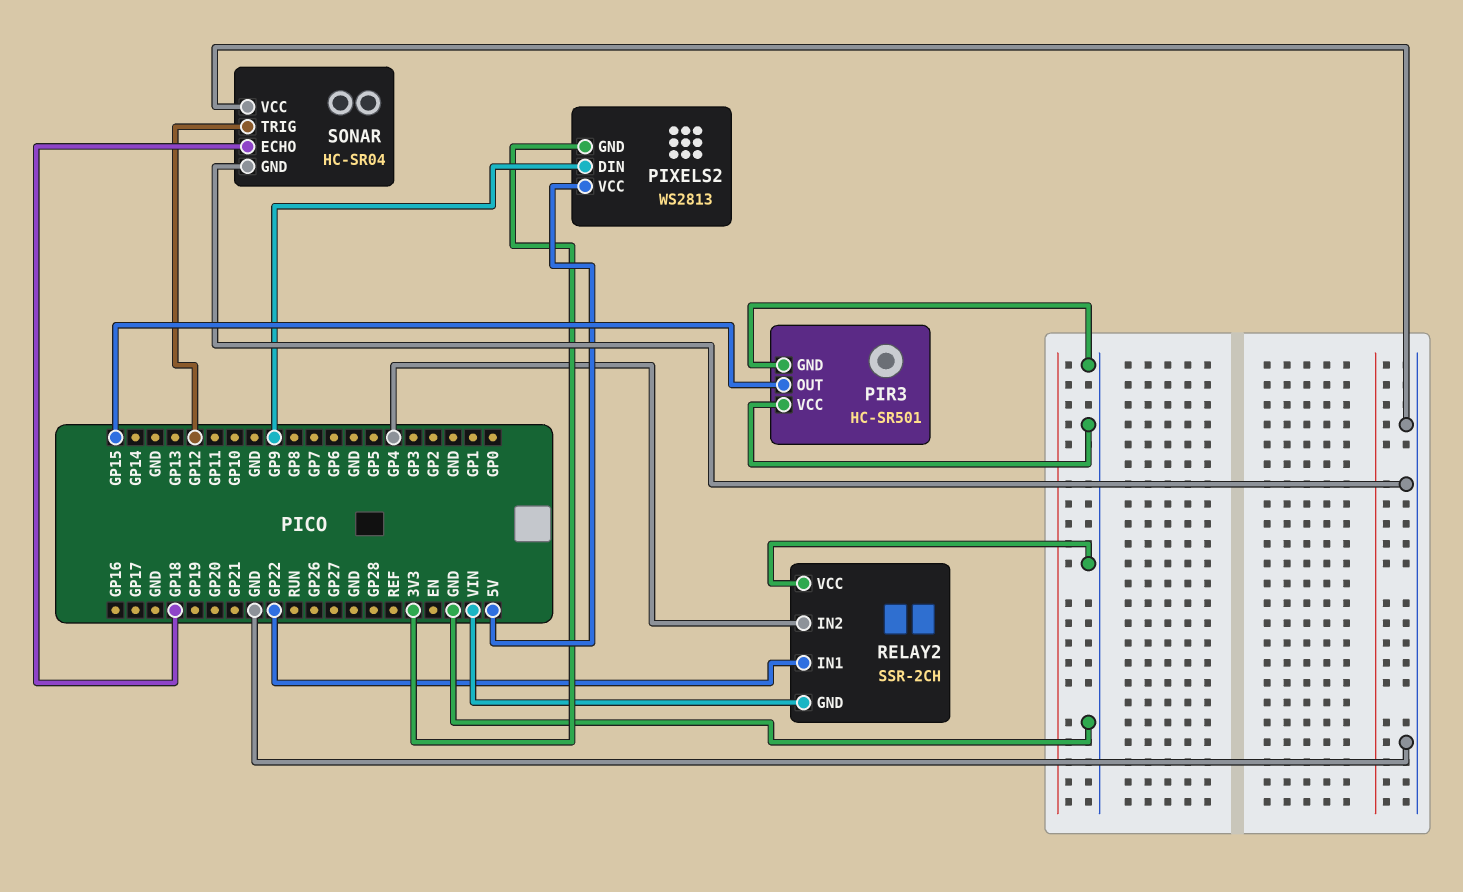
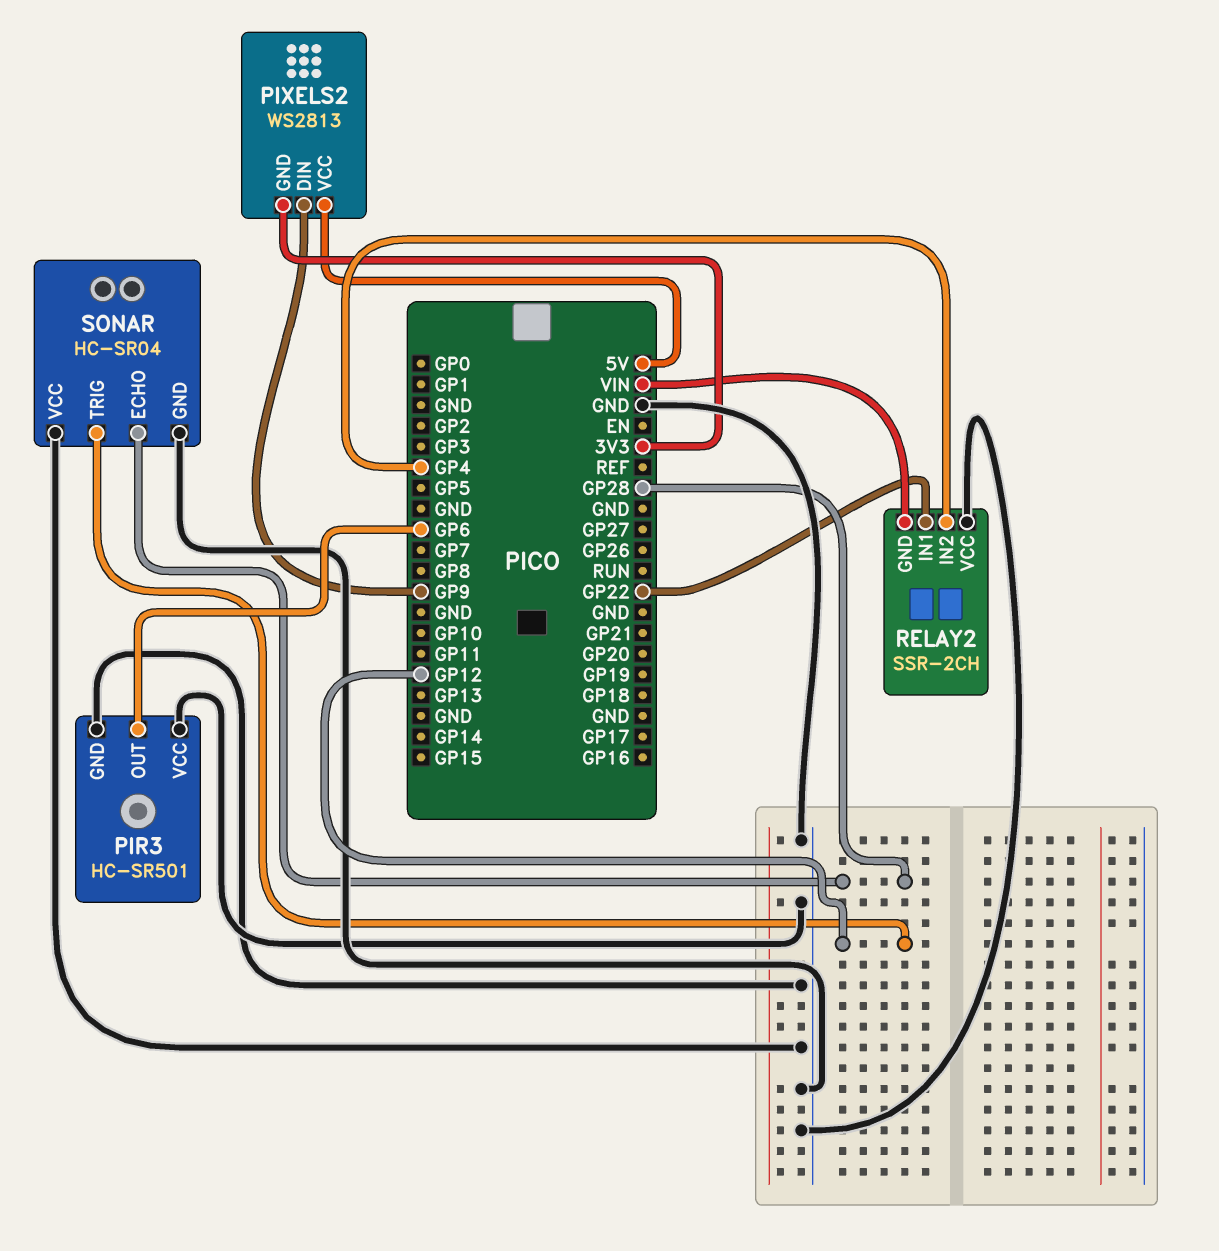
PIR3 pin OUT: GP15 -> GP6
SONAR pin ECHO: GP18 -> GP28

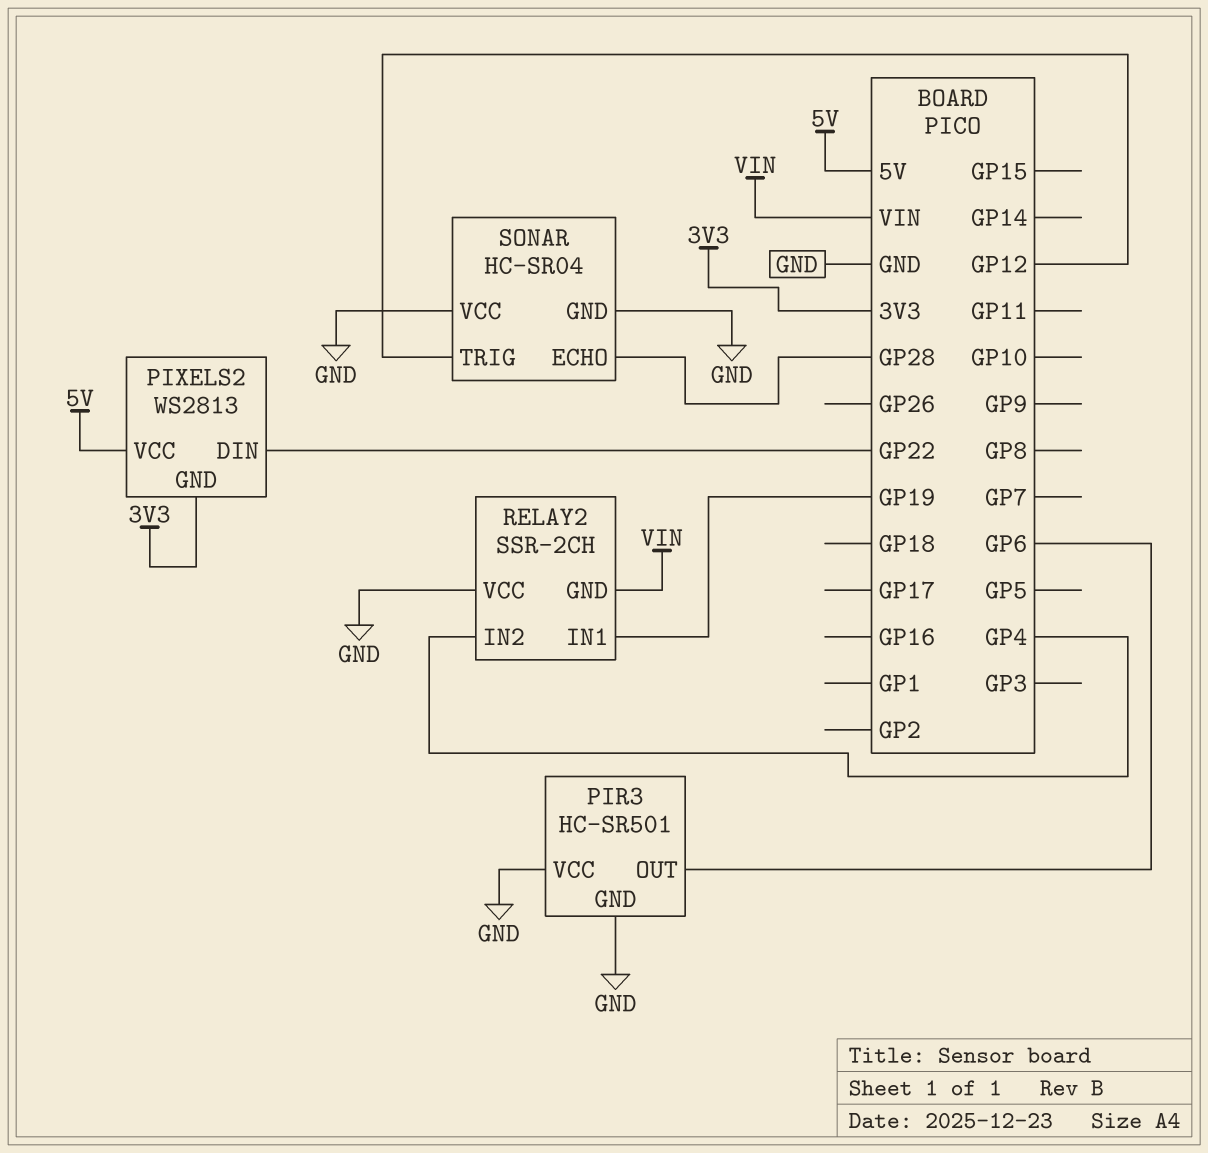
PIXELS2 pin DIN: GP9 -> GP22
RELAY2 pin IN1: GP22 -> GP19

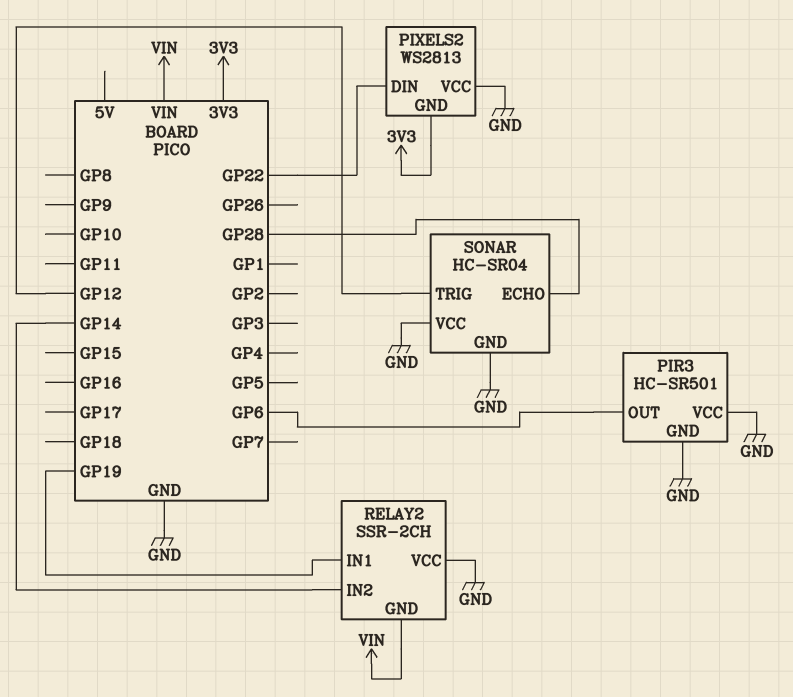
PIXELS2 pin VCC: 5V -> GND
RELAY2 pin IN2: GP4 -> GP14

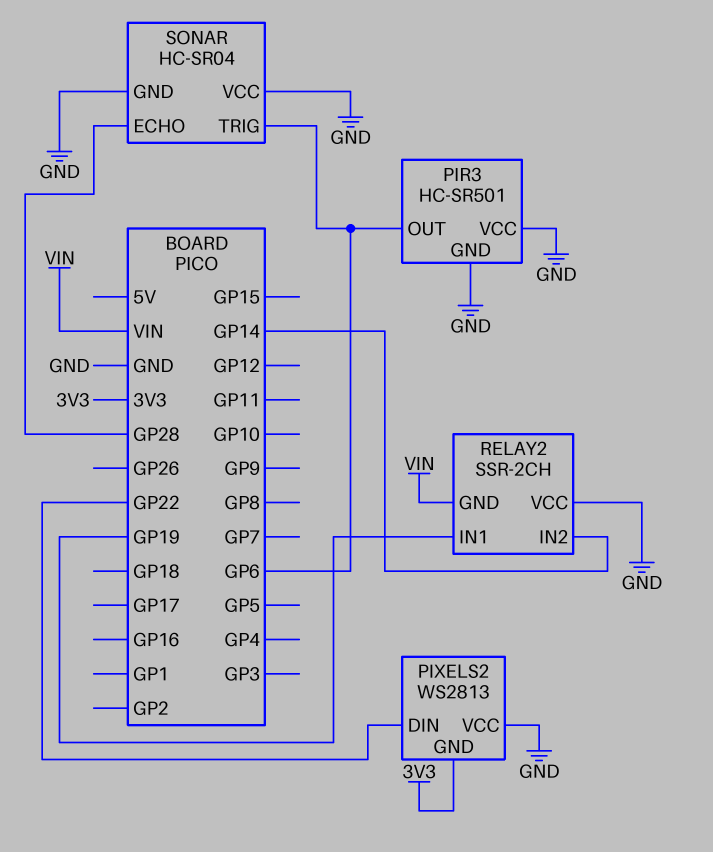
SONAR pin TRIG: GP12 -> GP6

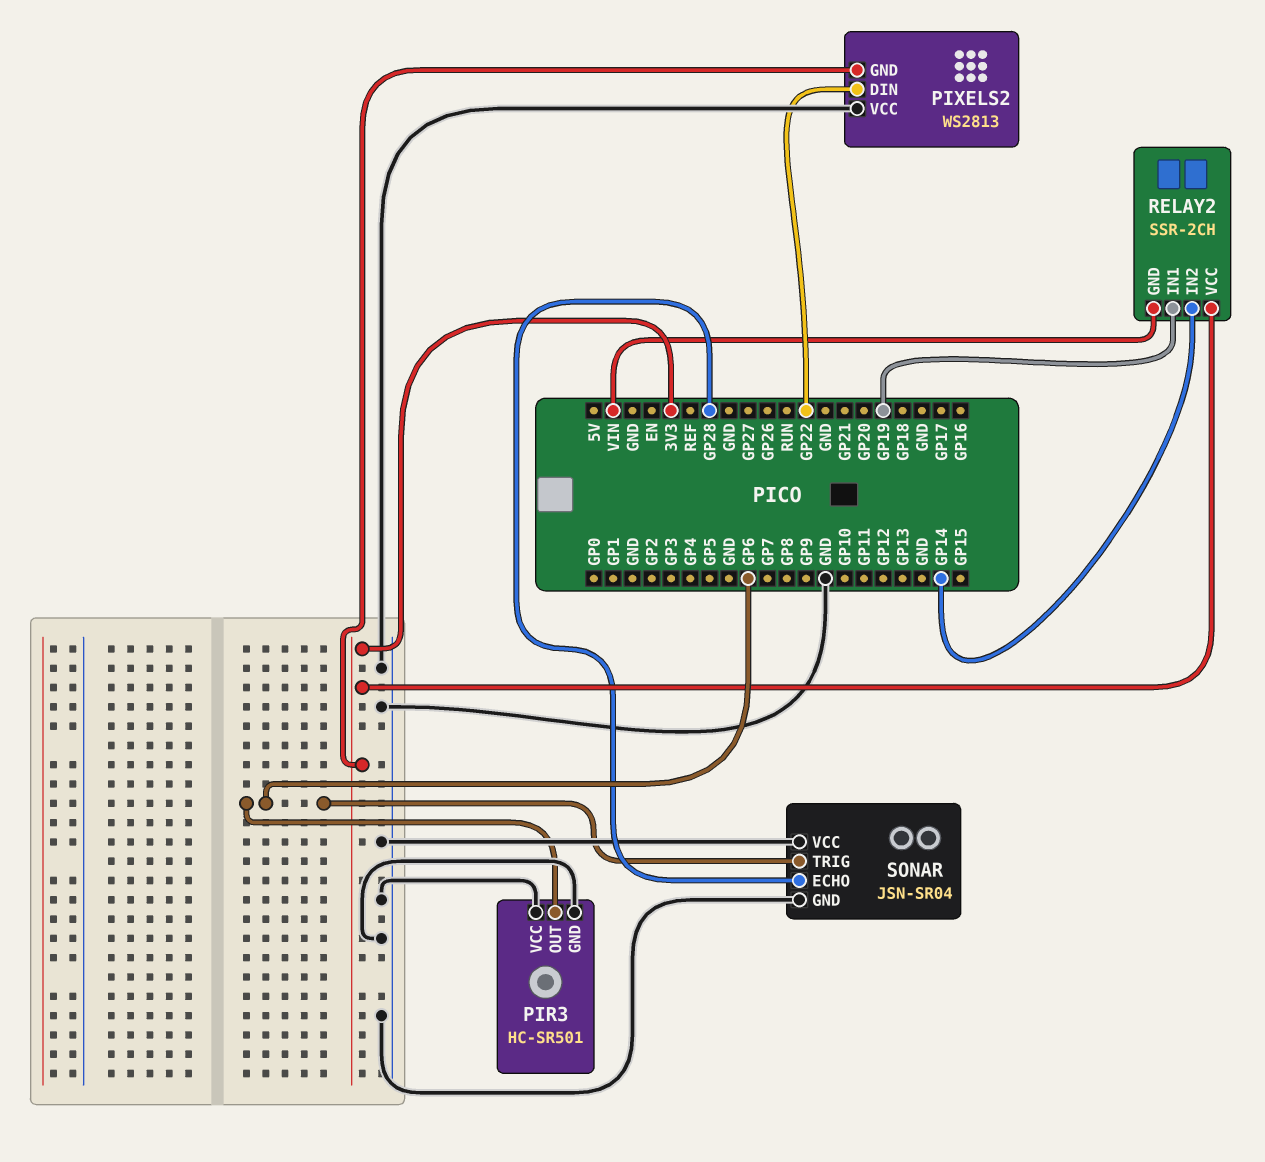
RELAY2 pin VCC: GND -> 3V3
SONAR: HC-SR04 -> JSN-SR04

